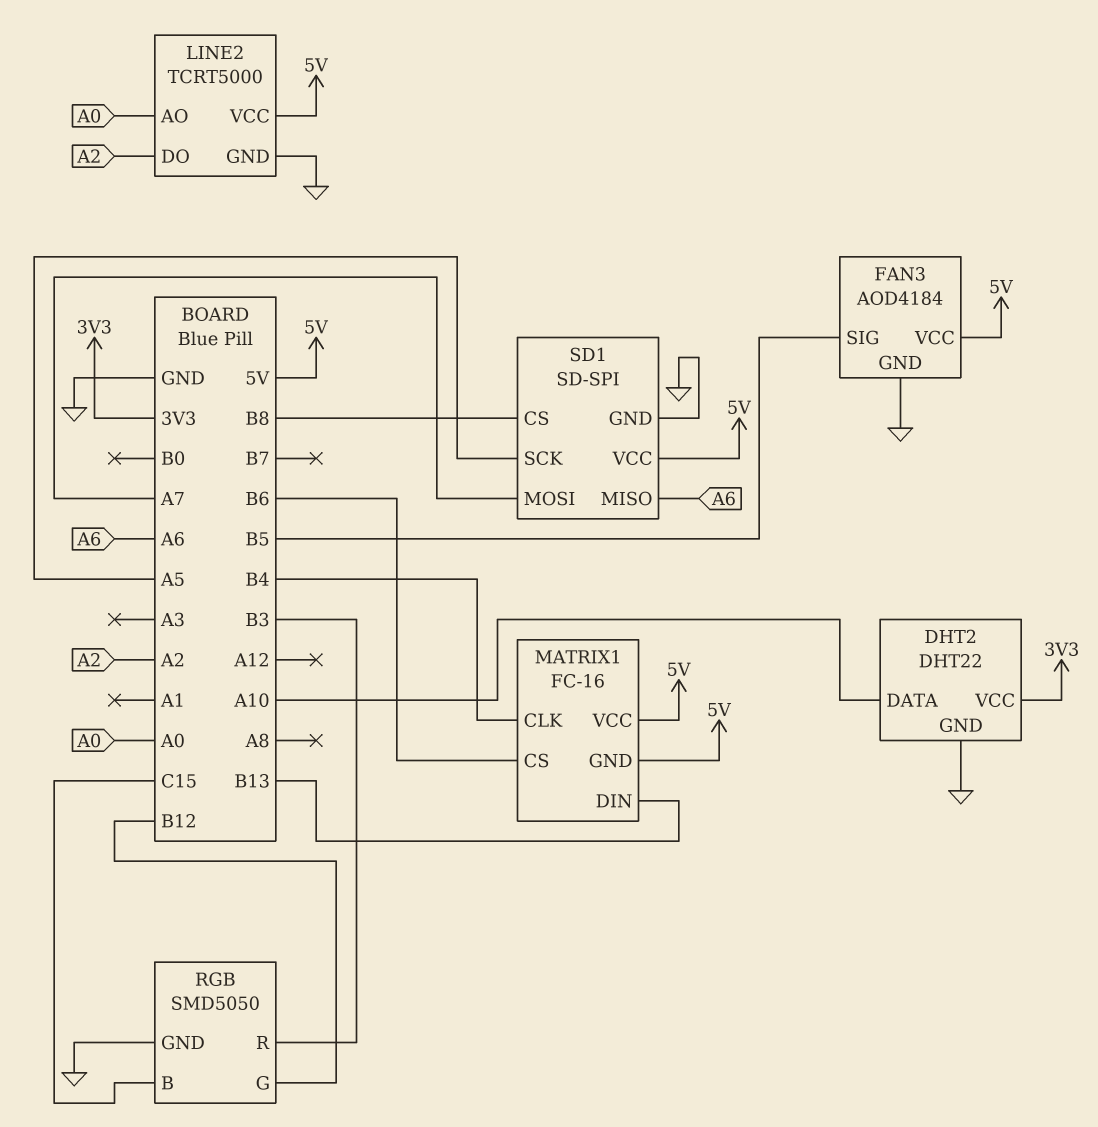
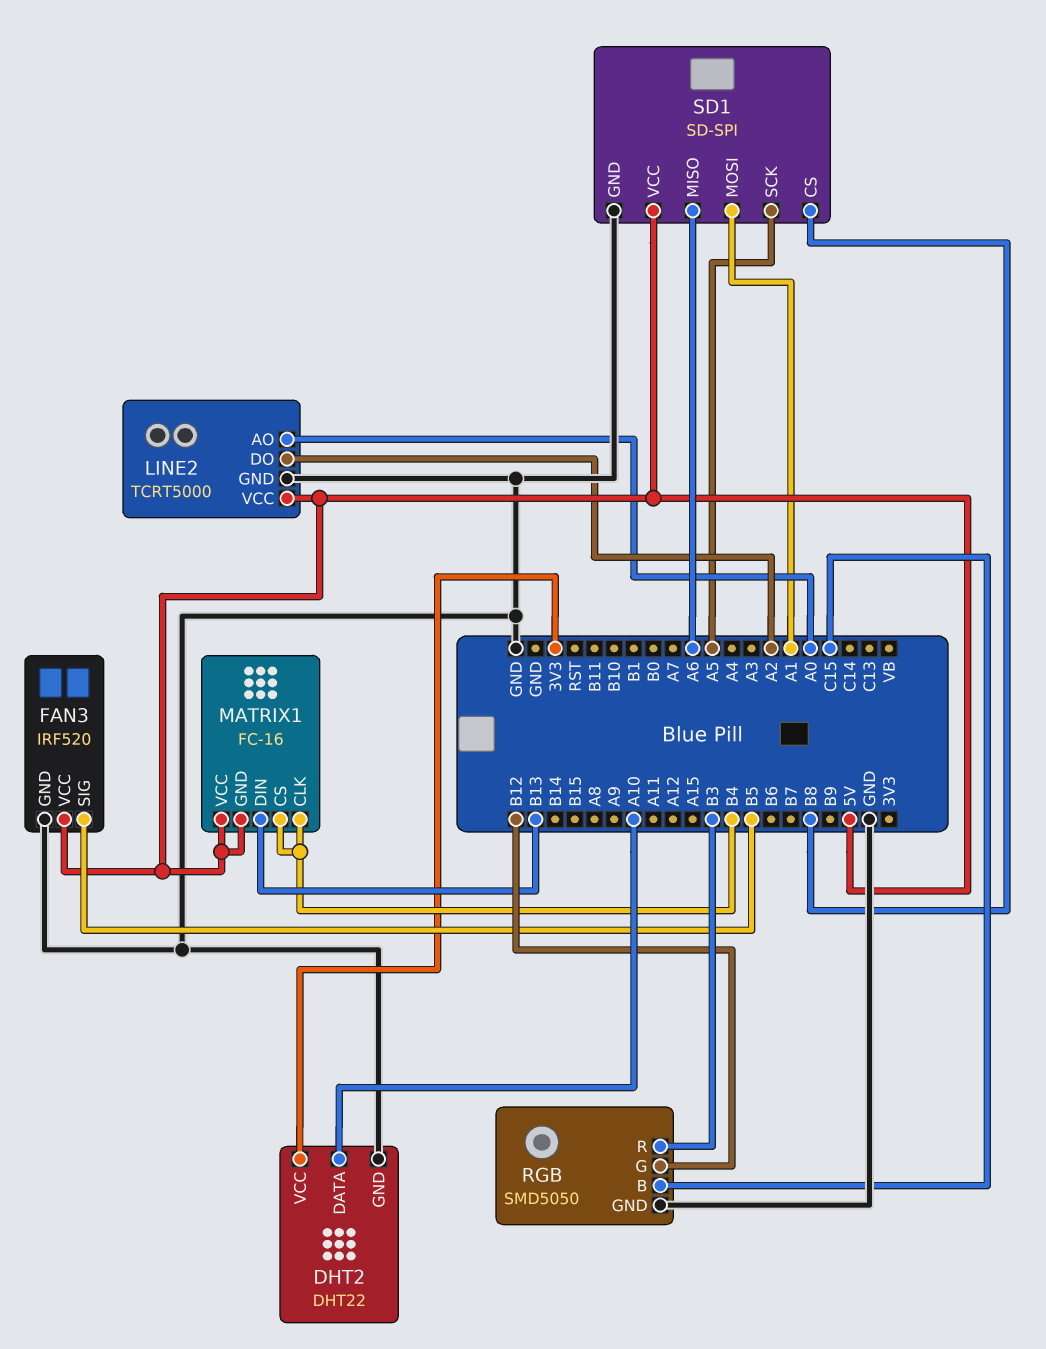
FAN3: AOD4184 -> IRF520
MATRIX1 pin CS: B6 -> B4
SD1 pin MOSI: A7 -> A1

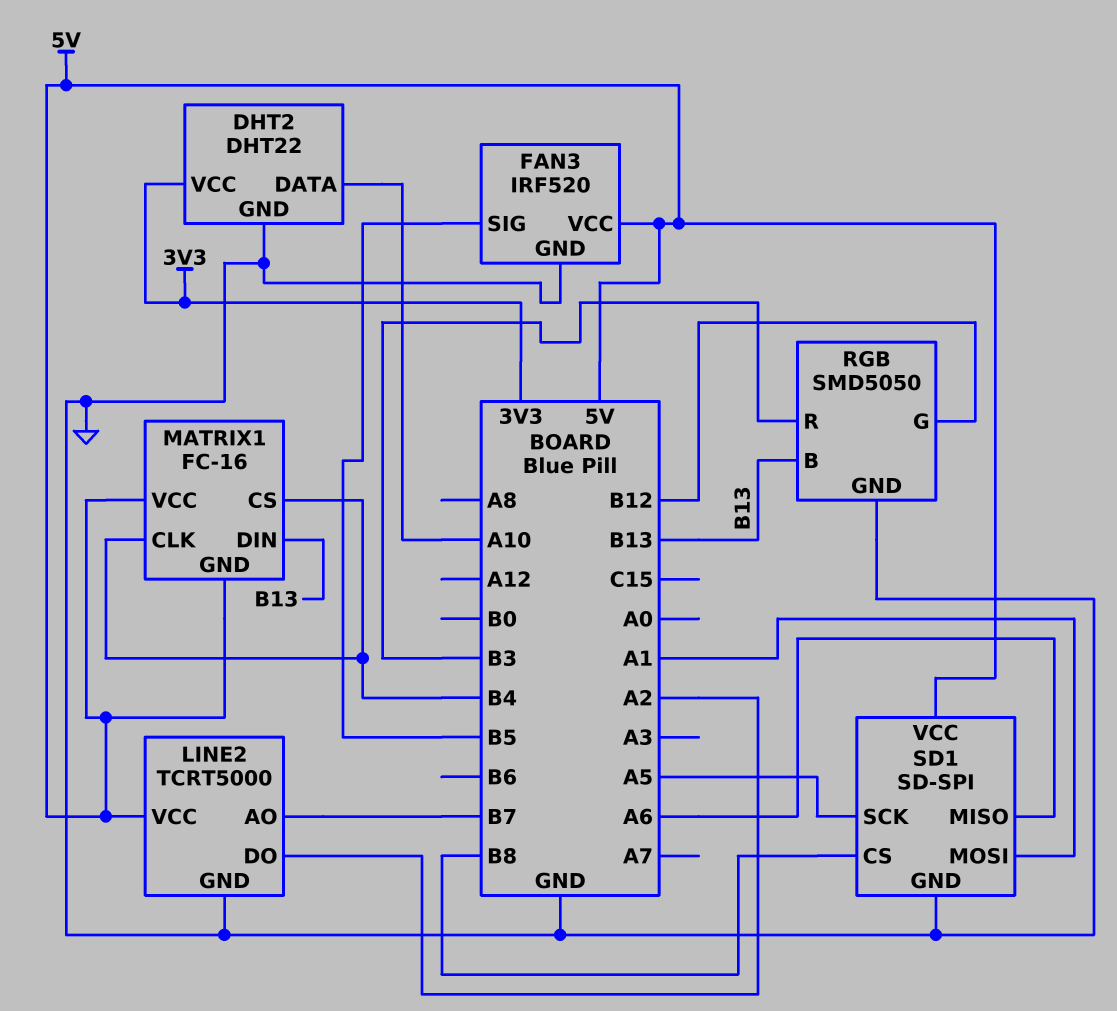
LINE2 pin AO: A0 -> B7
RGB pin B: C15 -> B13

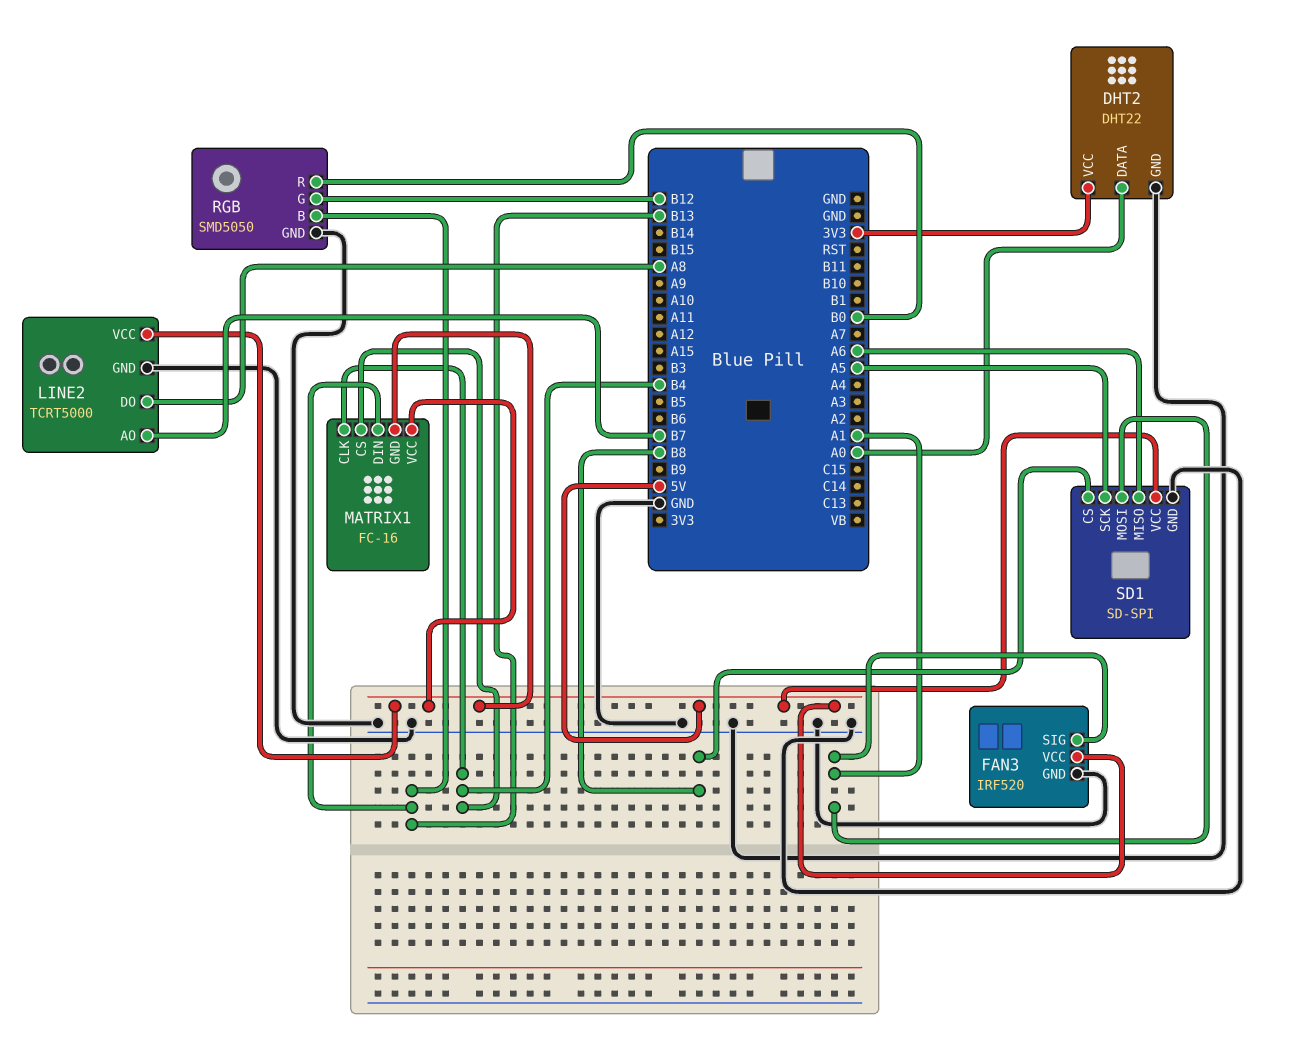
DHT2 pin DATA: A10 -> A0
FAN3 pin SIG: B5 -> A1
LINE2 pin DO: A2 -> A8
RGB pin R: B3 -> B0

